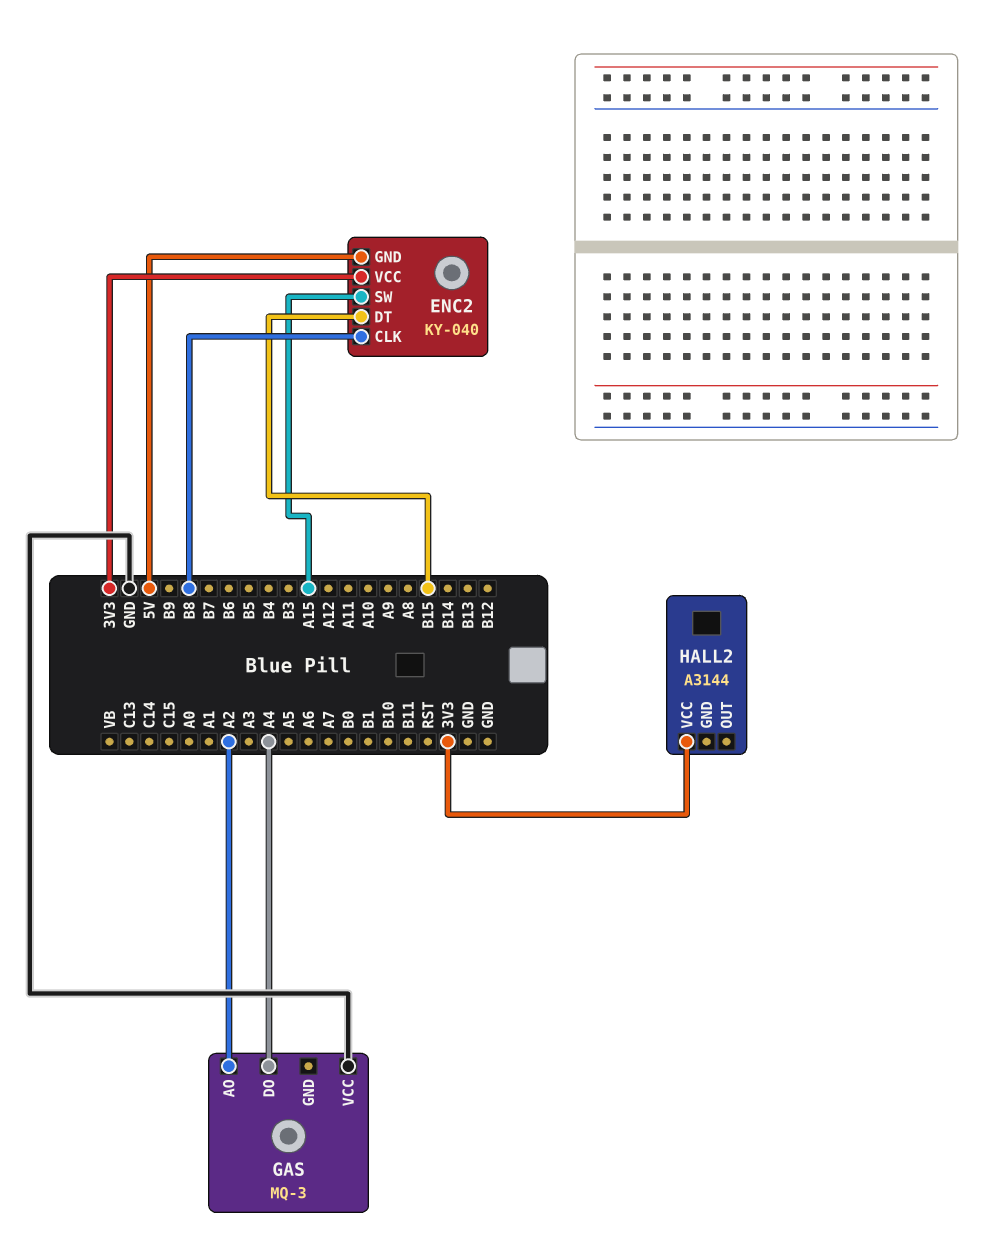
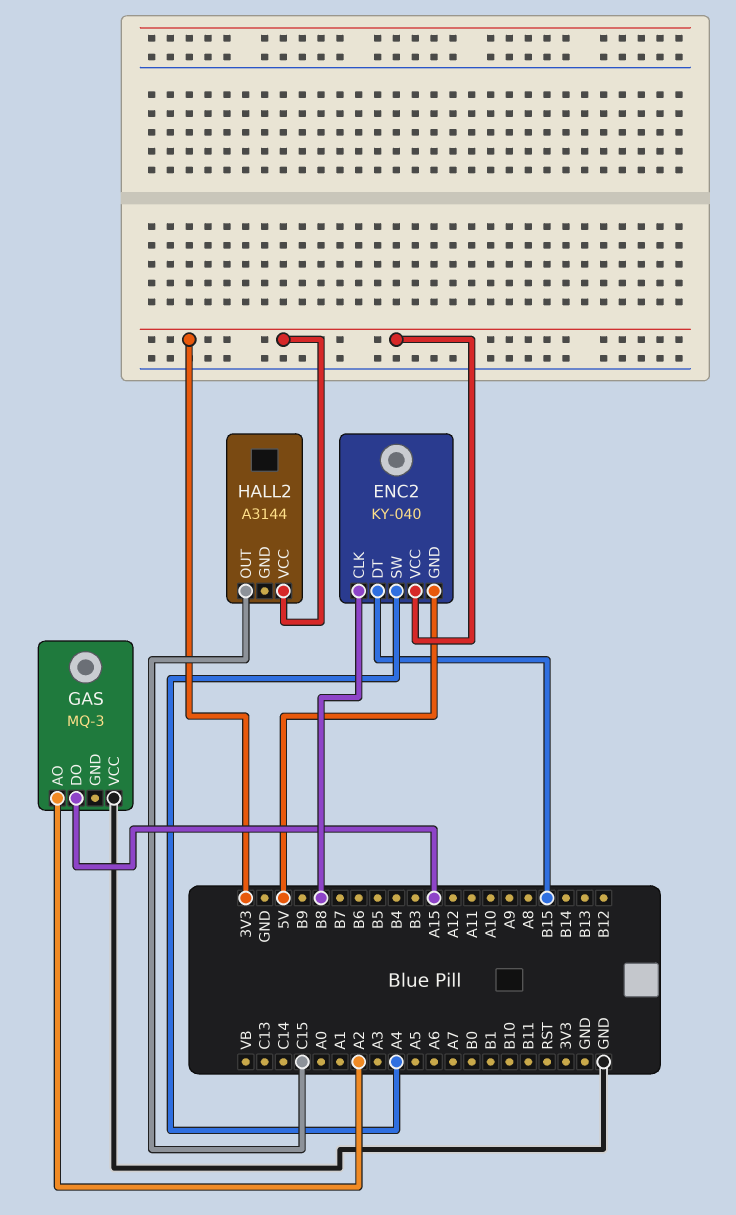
ENC2 pin SW: A15 -> A4
GAS pin DO: A4 -> A15
HALL2 pin OUT: none -> C15

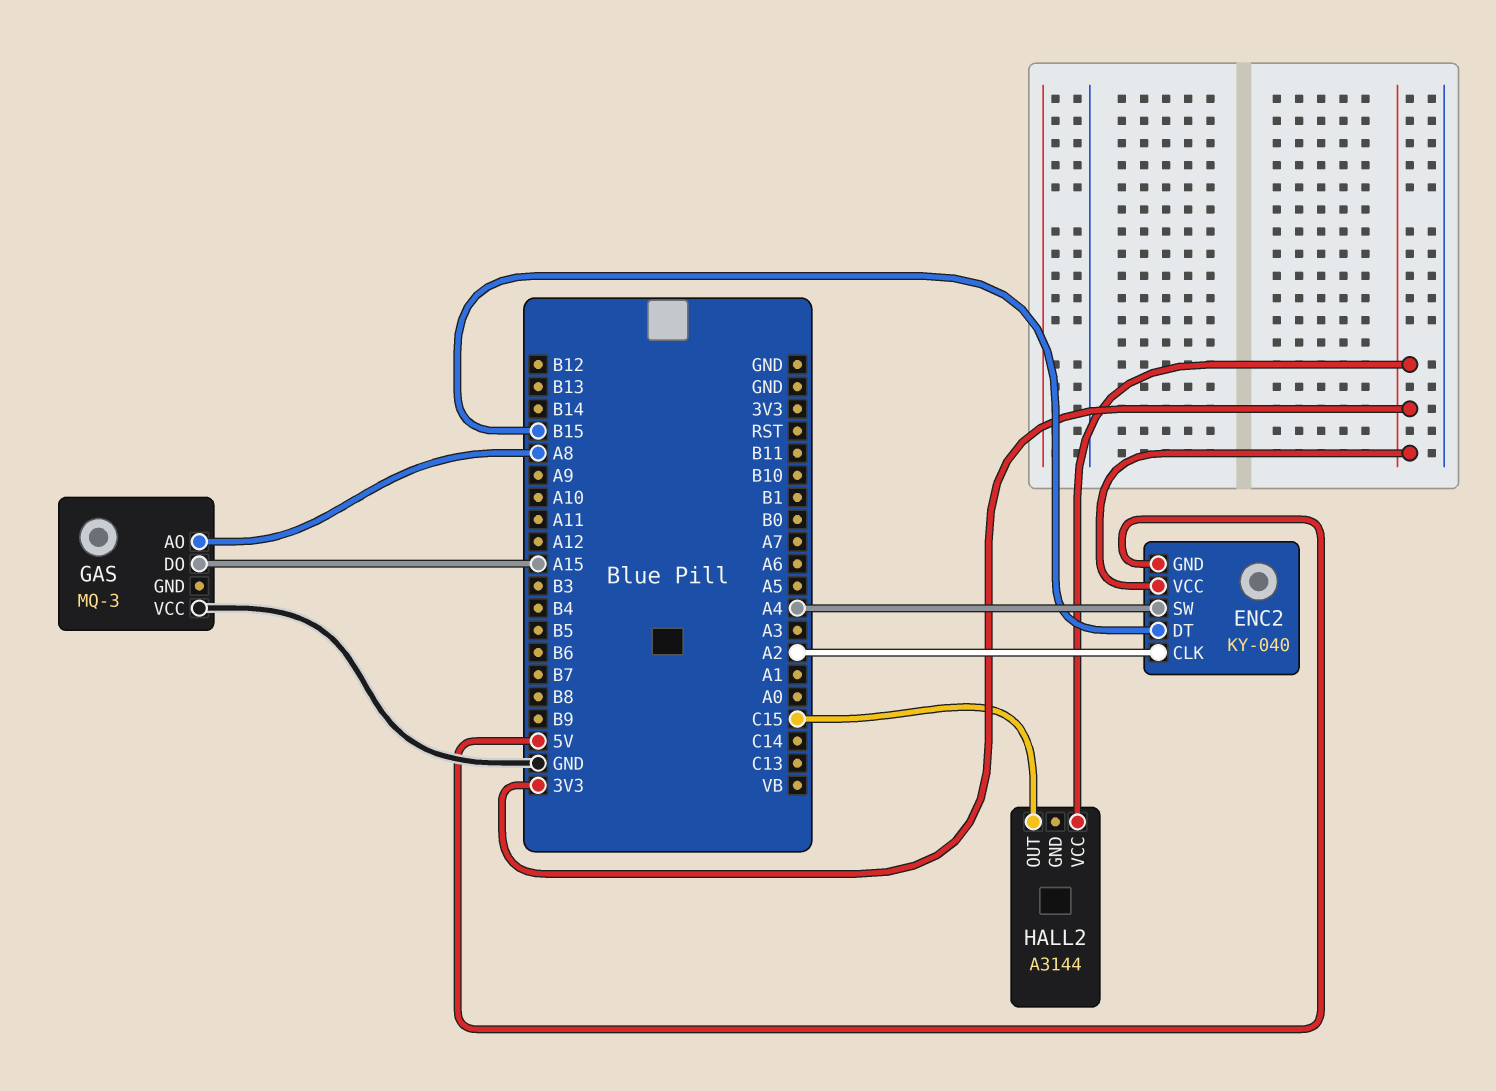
ENC2 pin CLK: B8 -> A2
GAS pin AO: A2 -> A8

